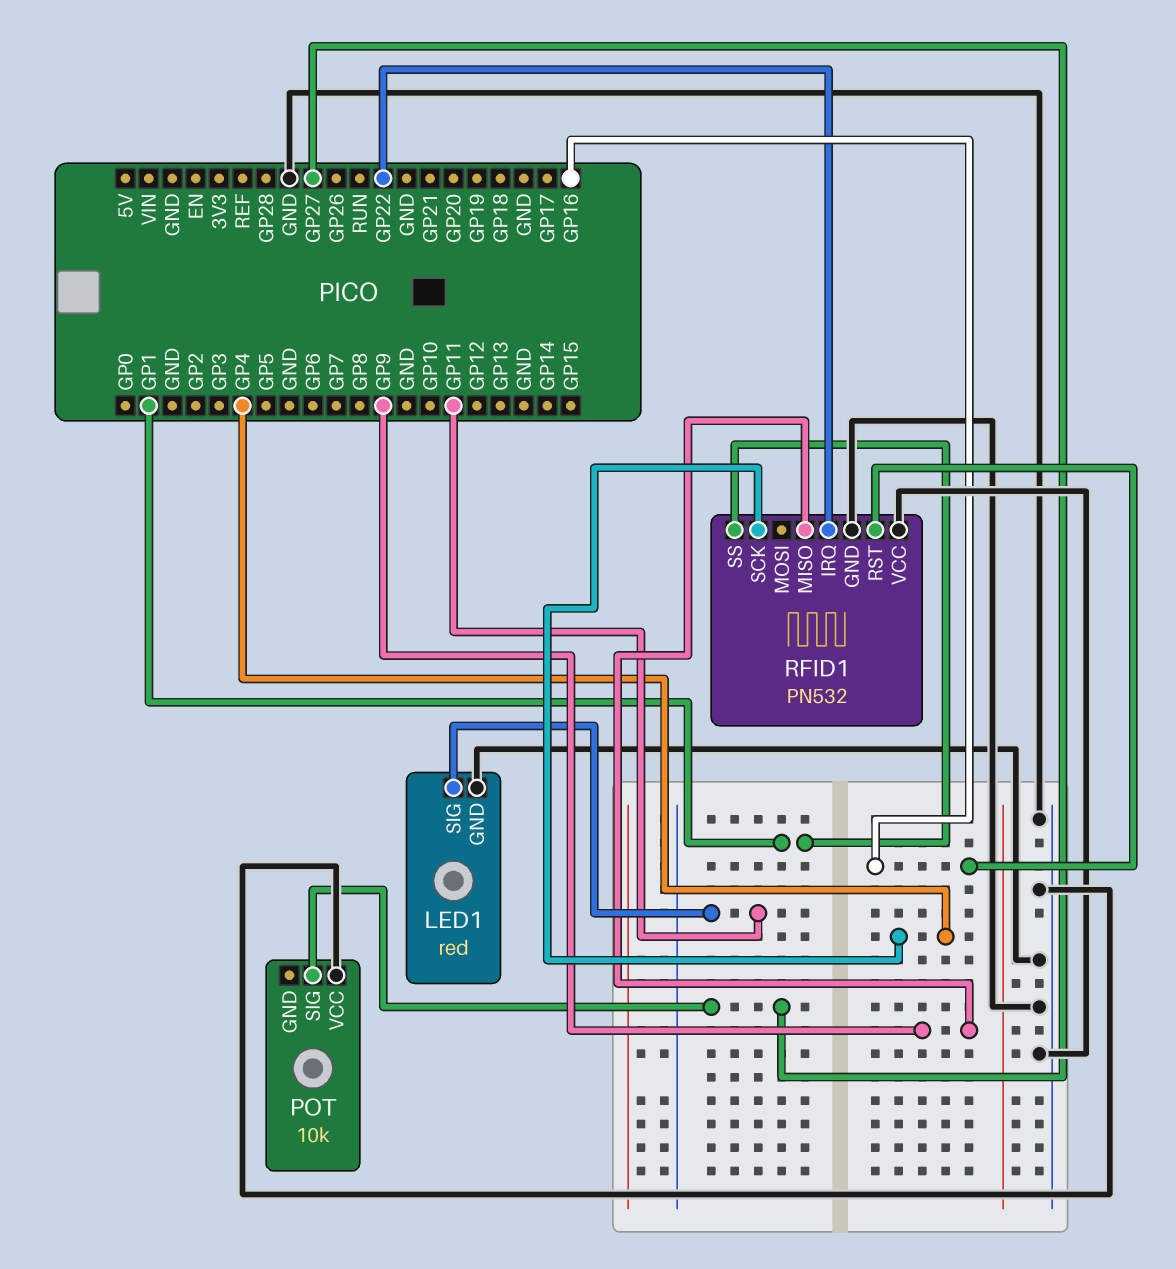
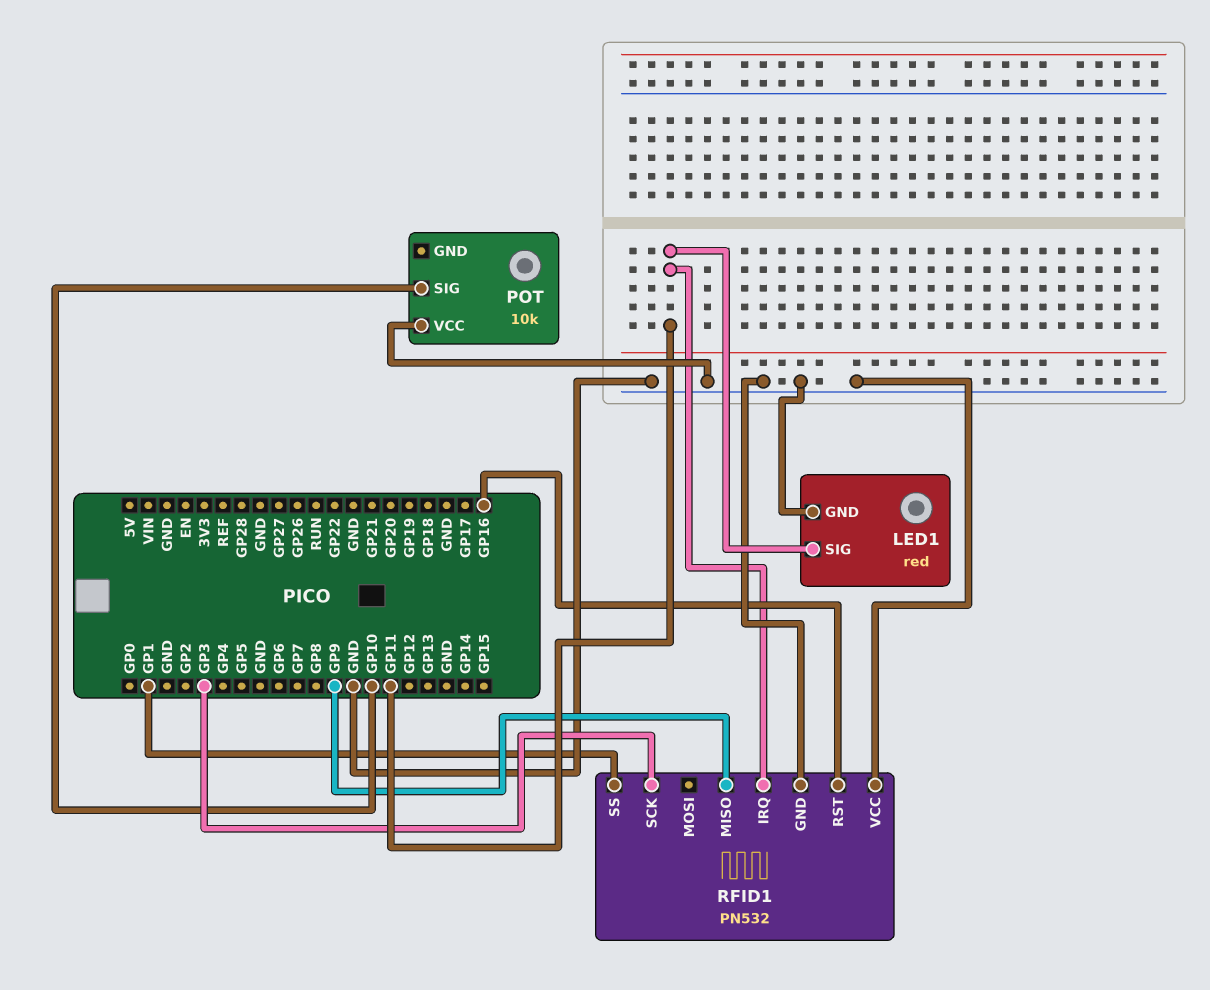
POT pin SIG: GP27 -> GP10
RFID1 pin IRQ: GP22 -> GP11
RFID1 pin SCK: GP4 -> GP3

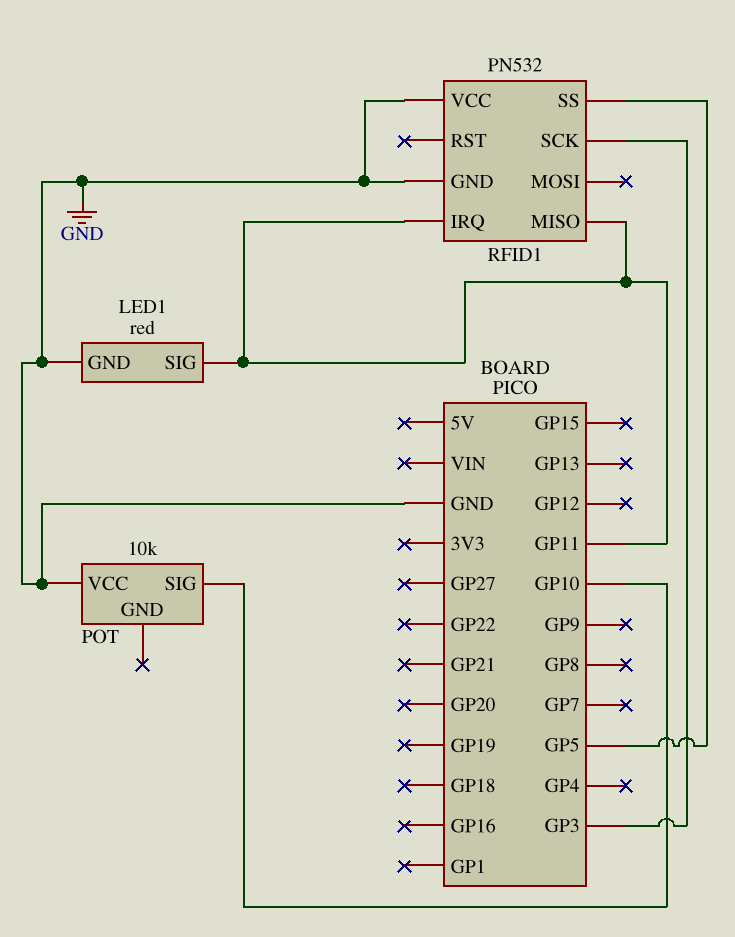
RFID1 pin MISO: GP9 -> GP11
RFID1 pin RST: GP16 -> none
RFID1 pin SS: GP1 -> GP5

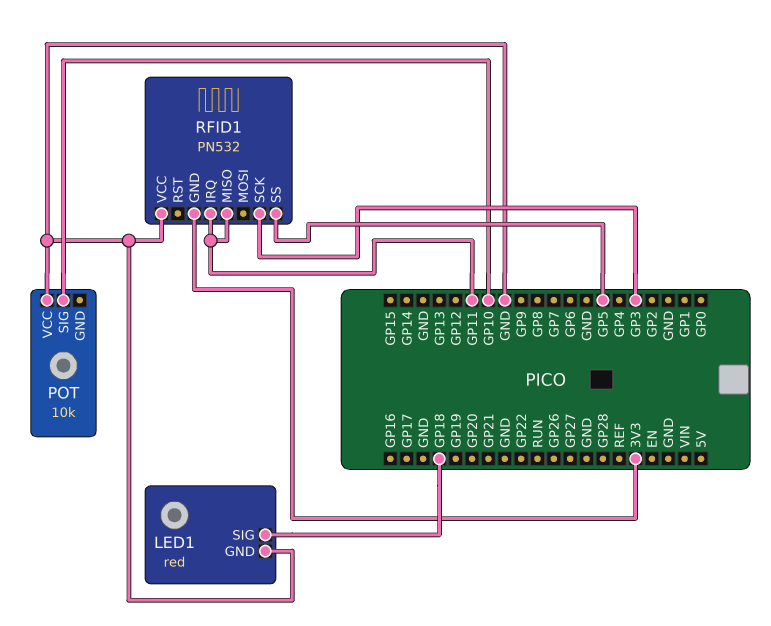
LED1 pin SIG: GP11 -> GP18
RFID1 pin GND: GND -> 3V3

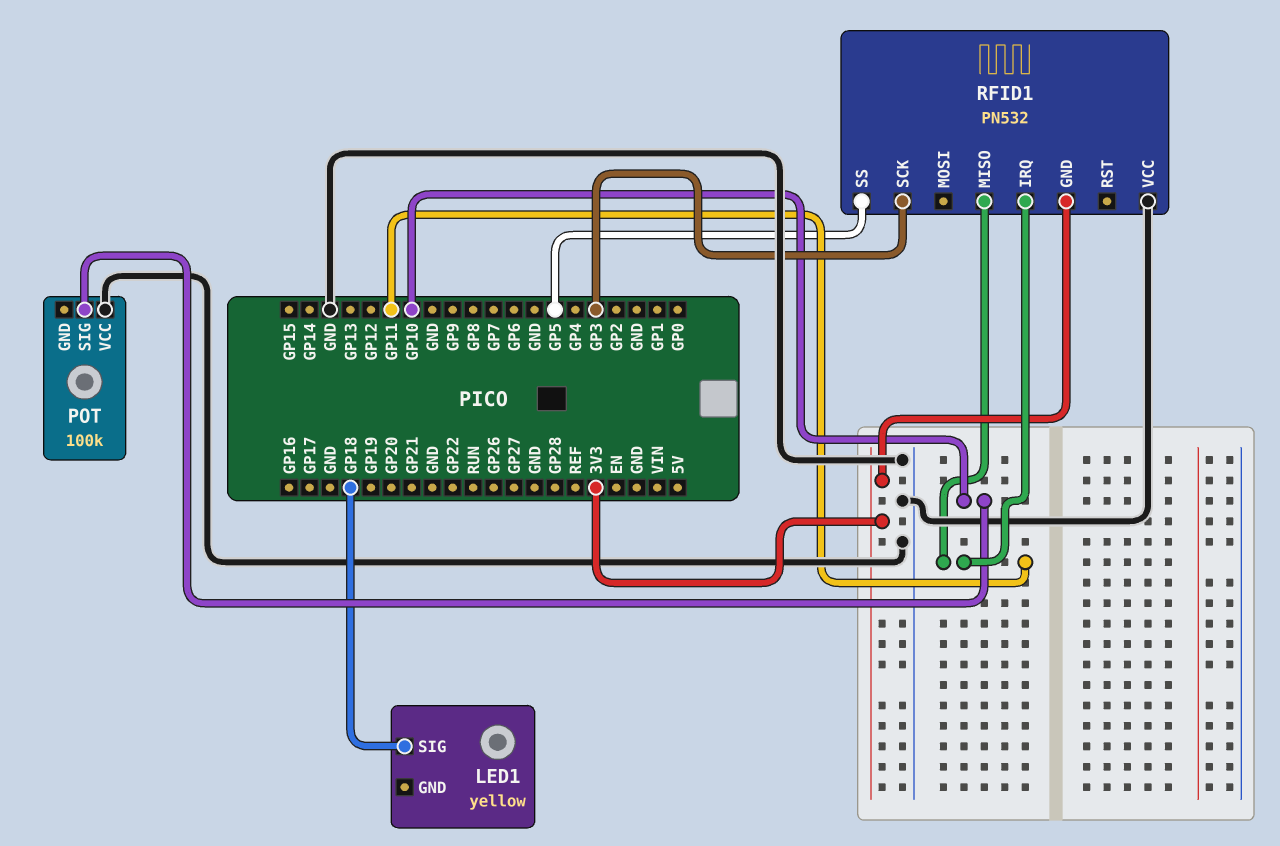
LED1: red -> yellow
LED1 pin GND: GND -> none
POT: 10k -> 100k

